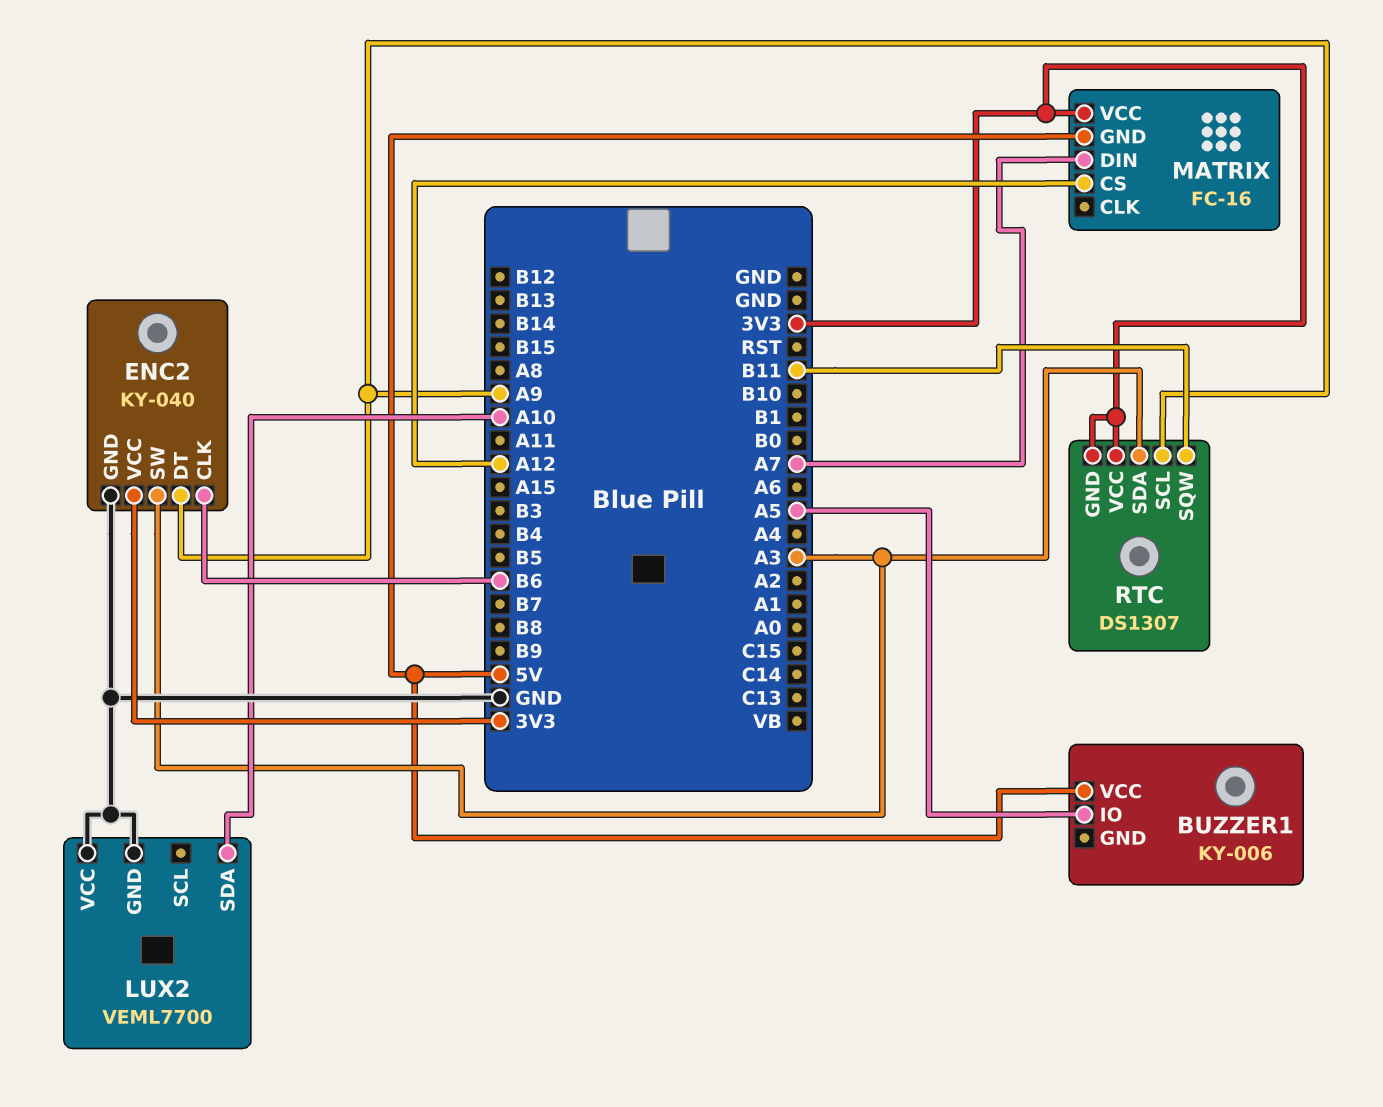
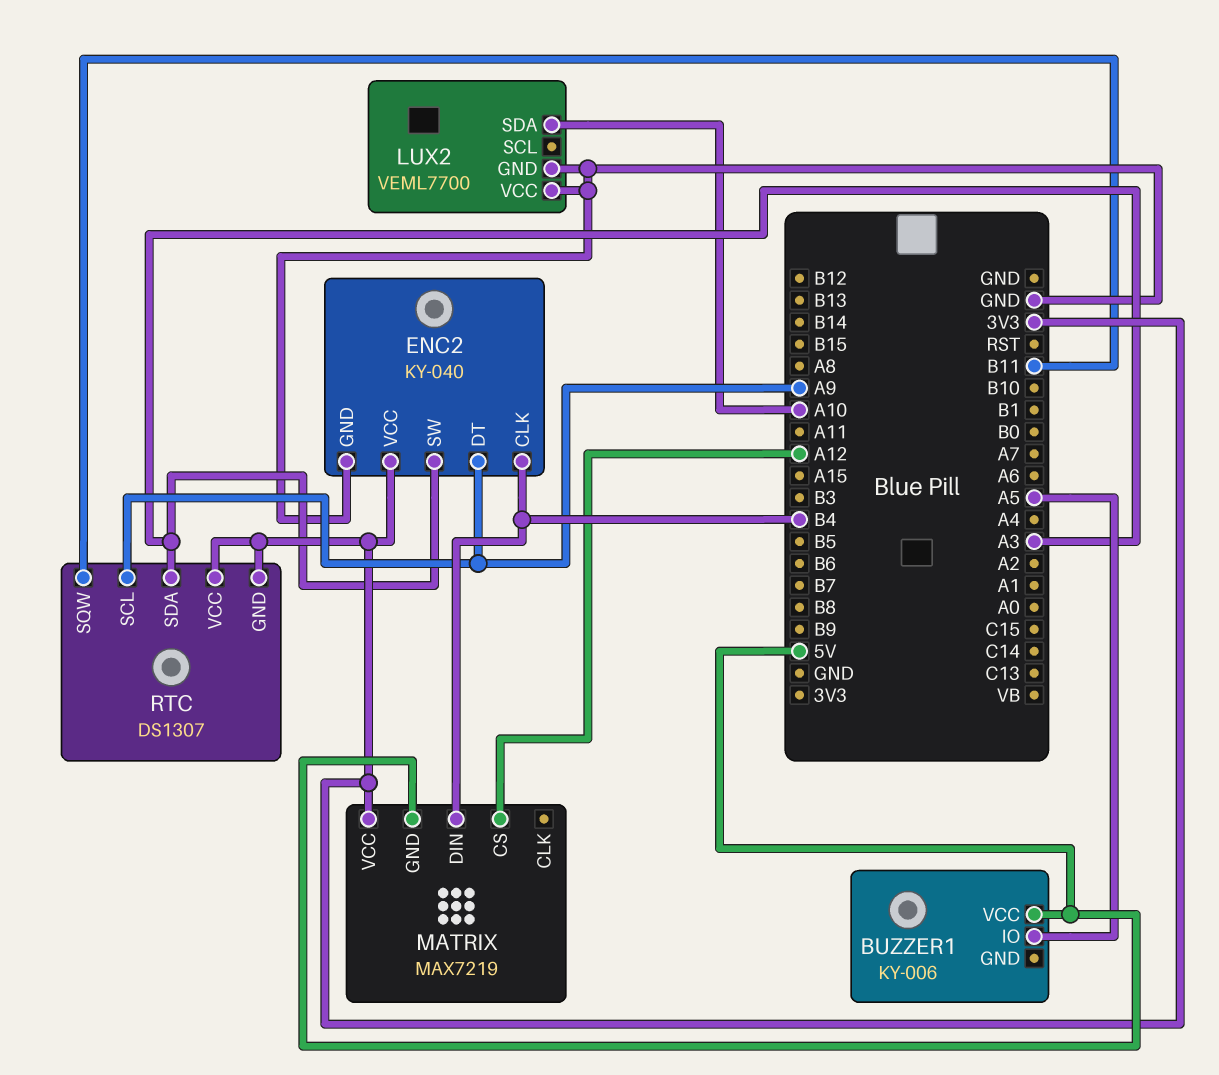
ENC2 pin CLK: B6 -> B4
MATRIX: FC-16 -> MAX7219
MATRIX pin DIN: A7 -> B4

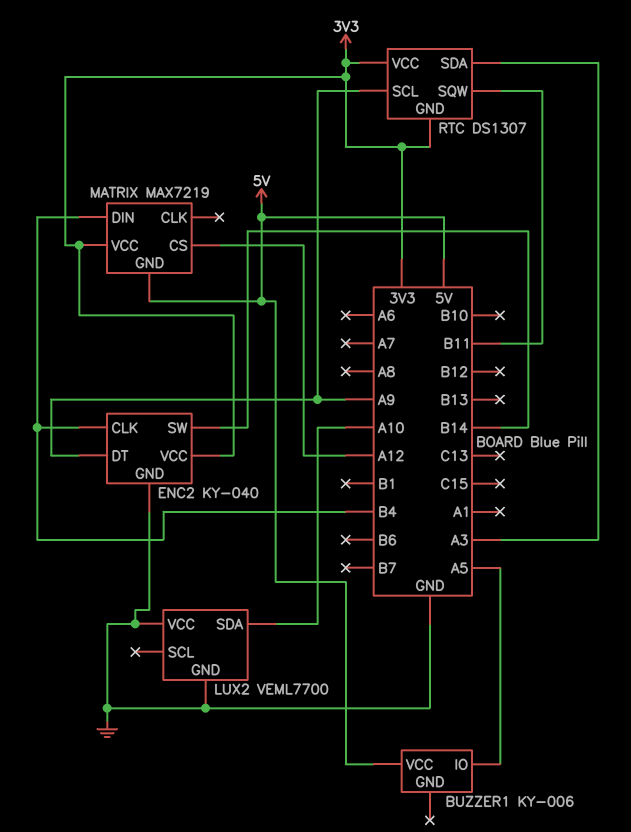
ENC2 pin SW: A3 -> B14

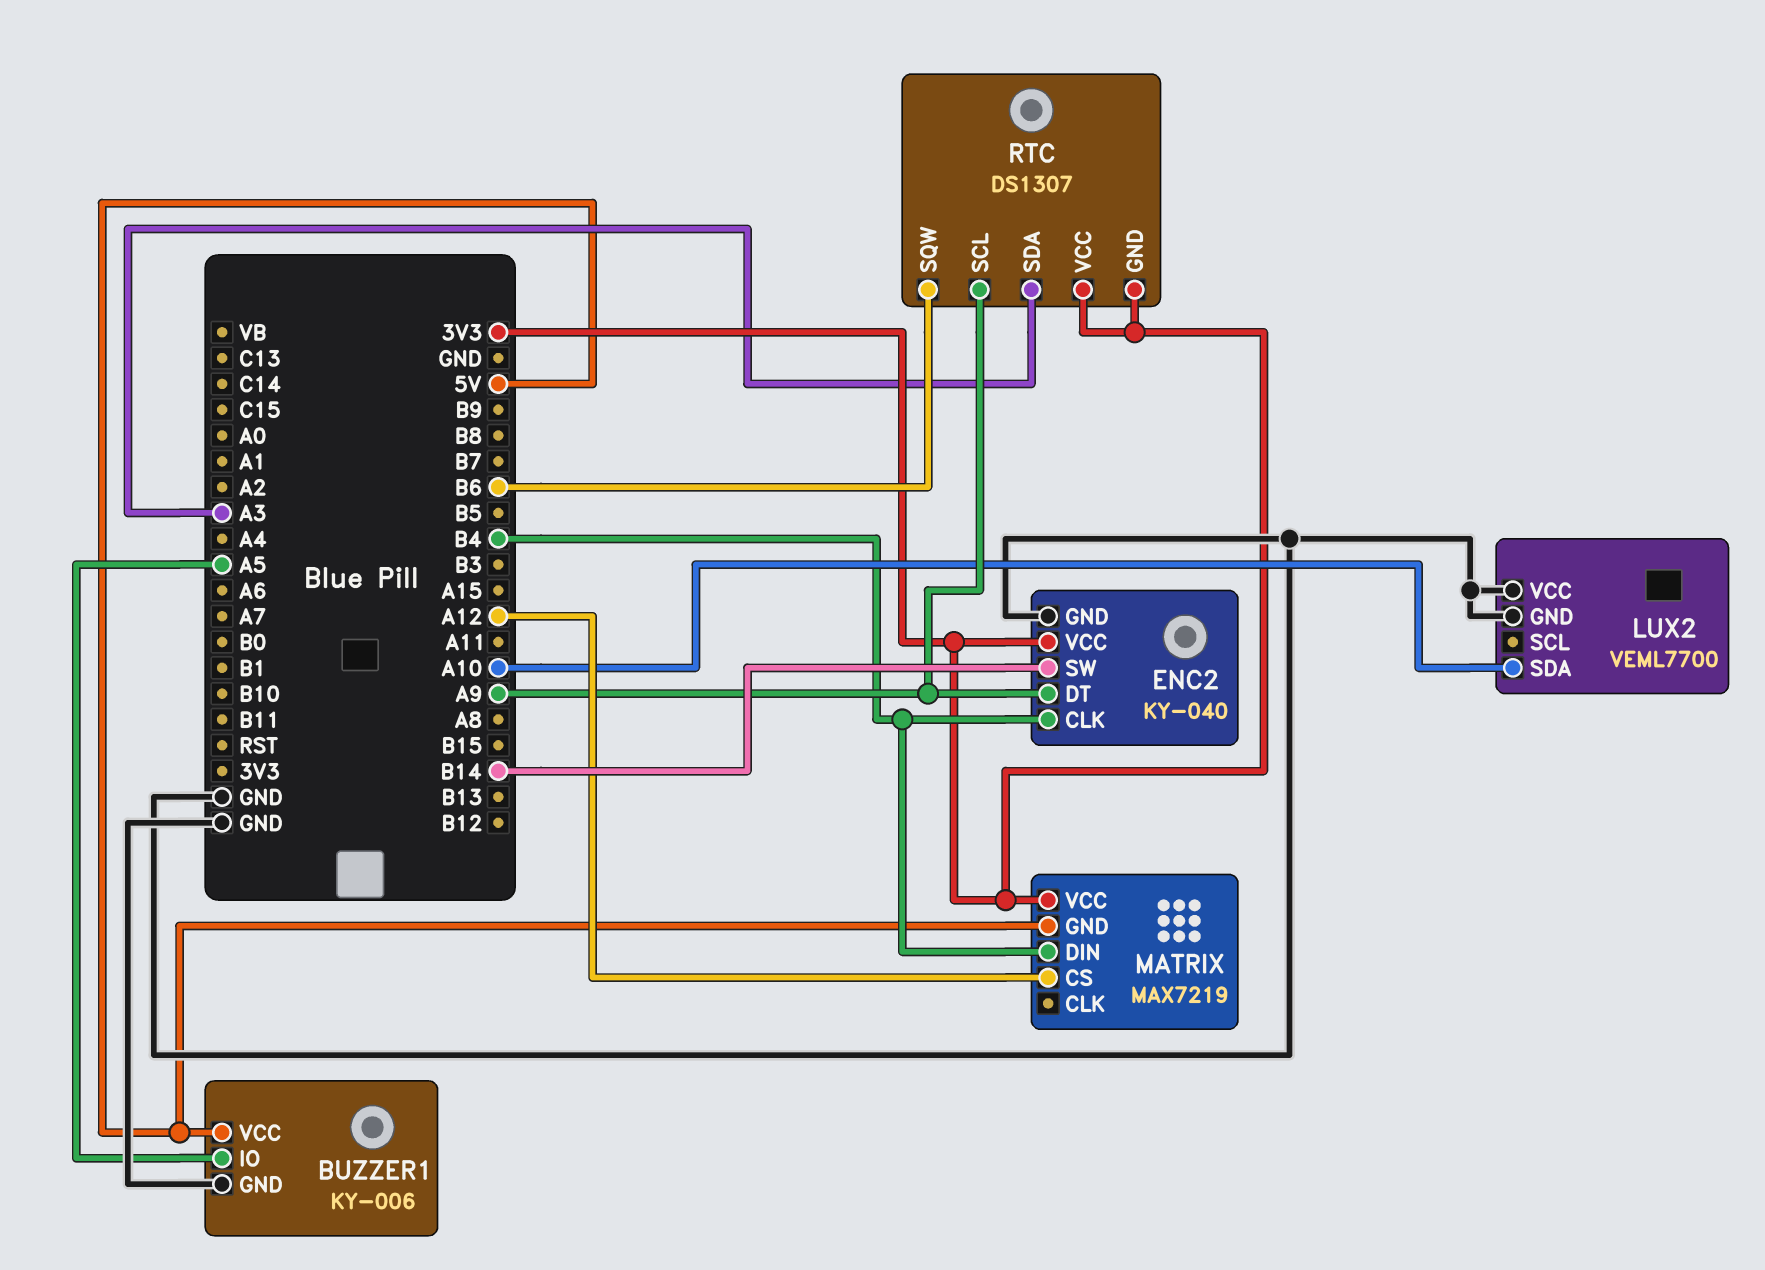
BUZZER1 pin GND: none -> GND
RTC pin SQW: B11 -> B6

